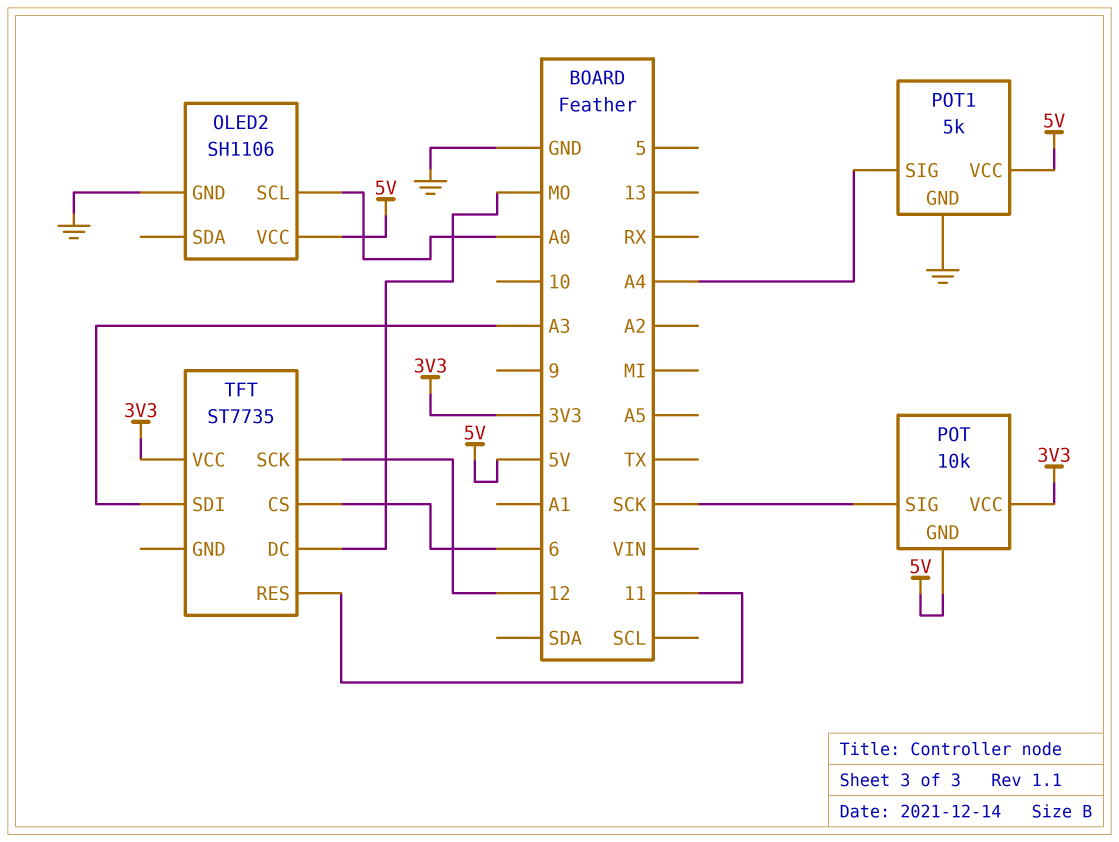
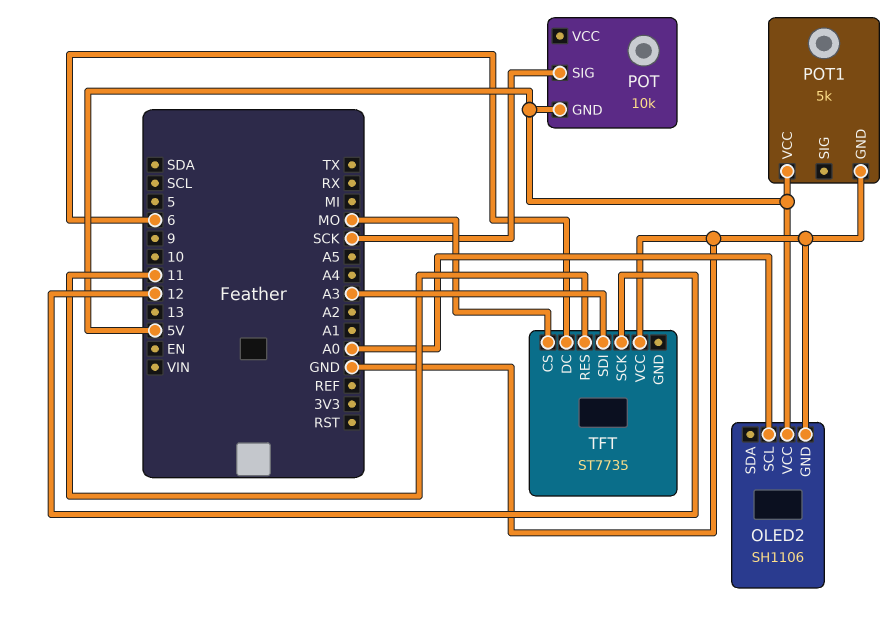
POT pin VCC: 3V3 -> none
POT1 pin SIG: A4 -> none
TFT pin CS: 6 -> MO
TFT pin DC: MO -> 6
TFT pin VCC: 3V3 -> GND

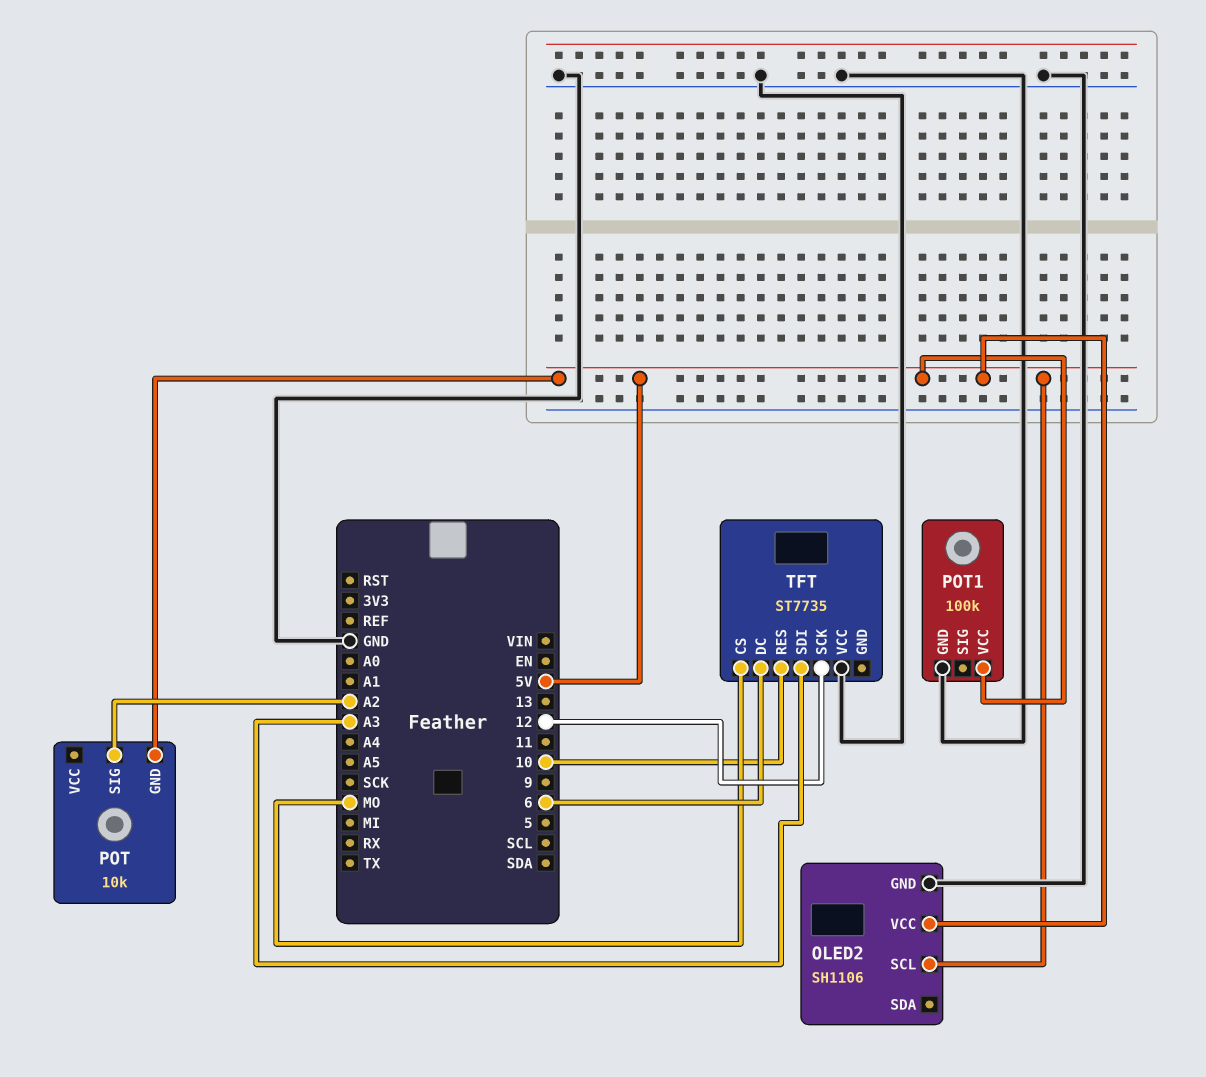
OLED2 pin SCL: A0 -> 5V
POT pin SIG: SCK -> A2
POT1: 5k -> 100k
TFT pin RES: 11 -> 10

